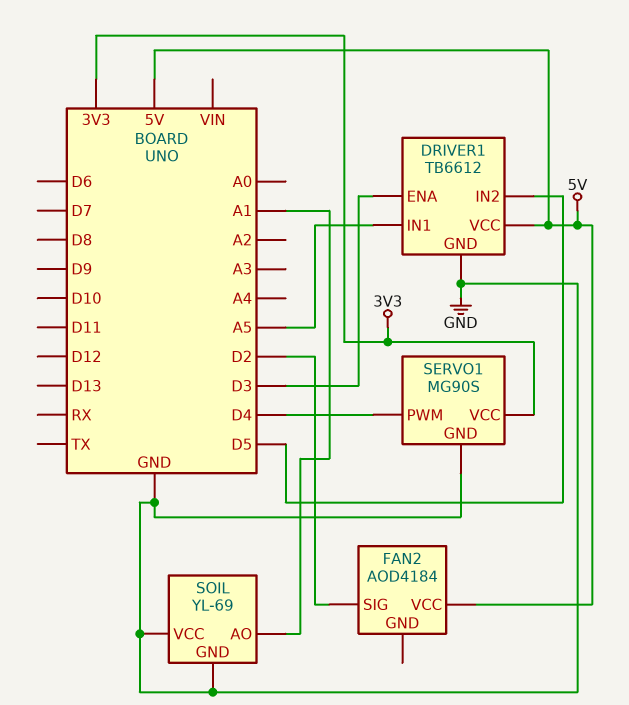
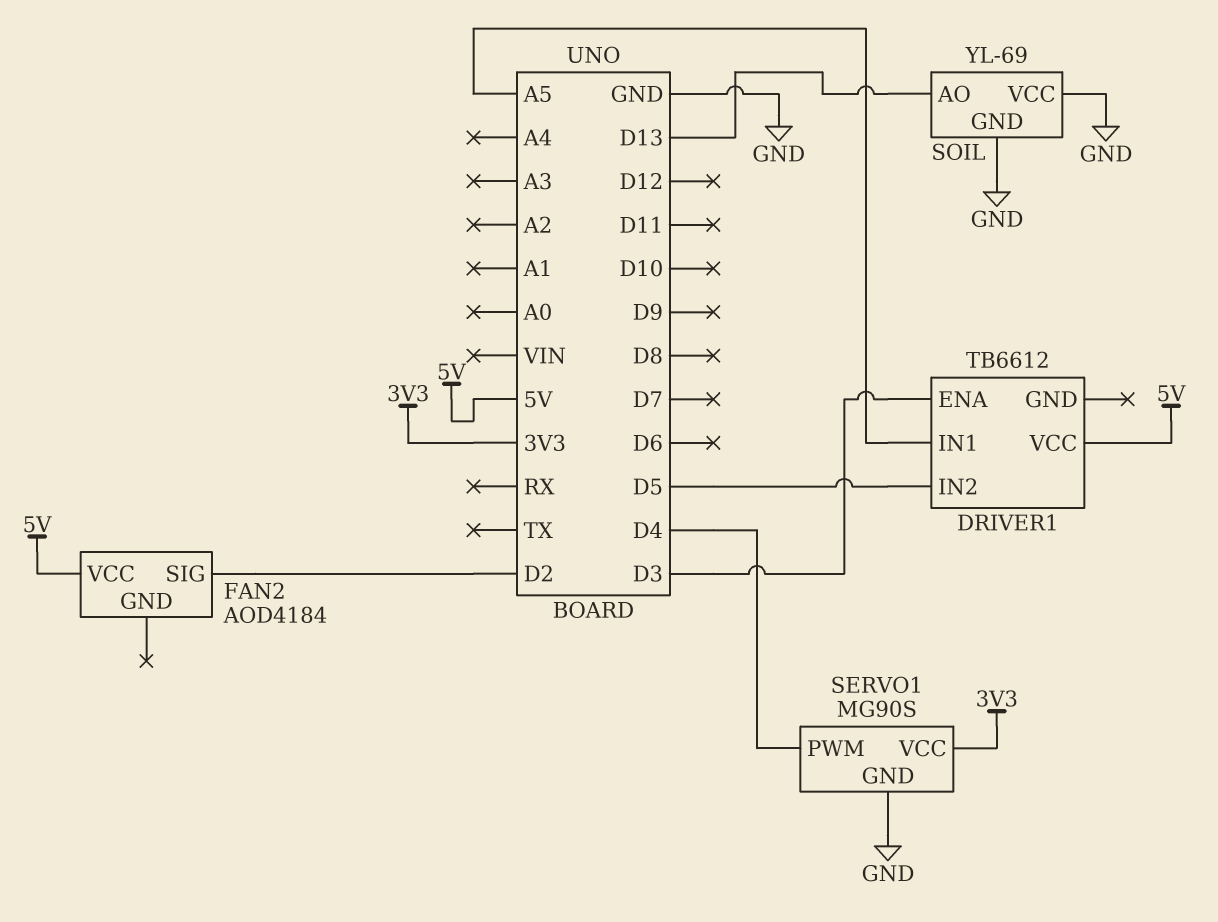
DRIVER1 pin GND: GND -> none
SOIL pin AO: A1 -> D13

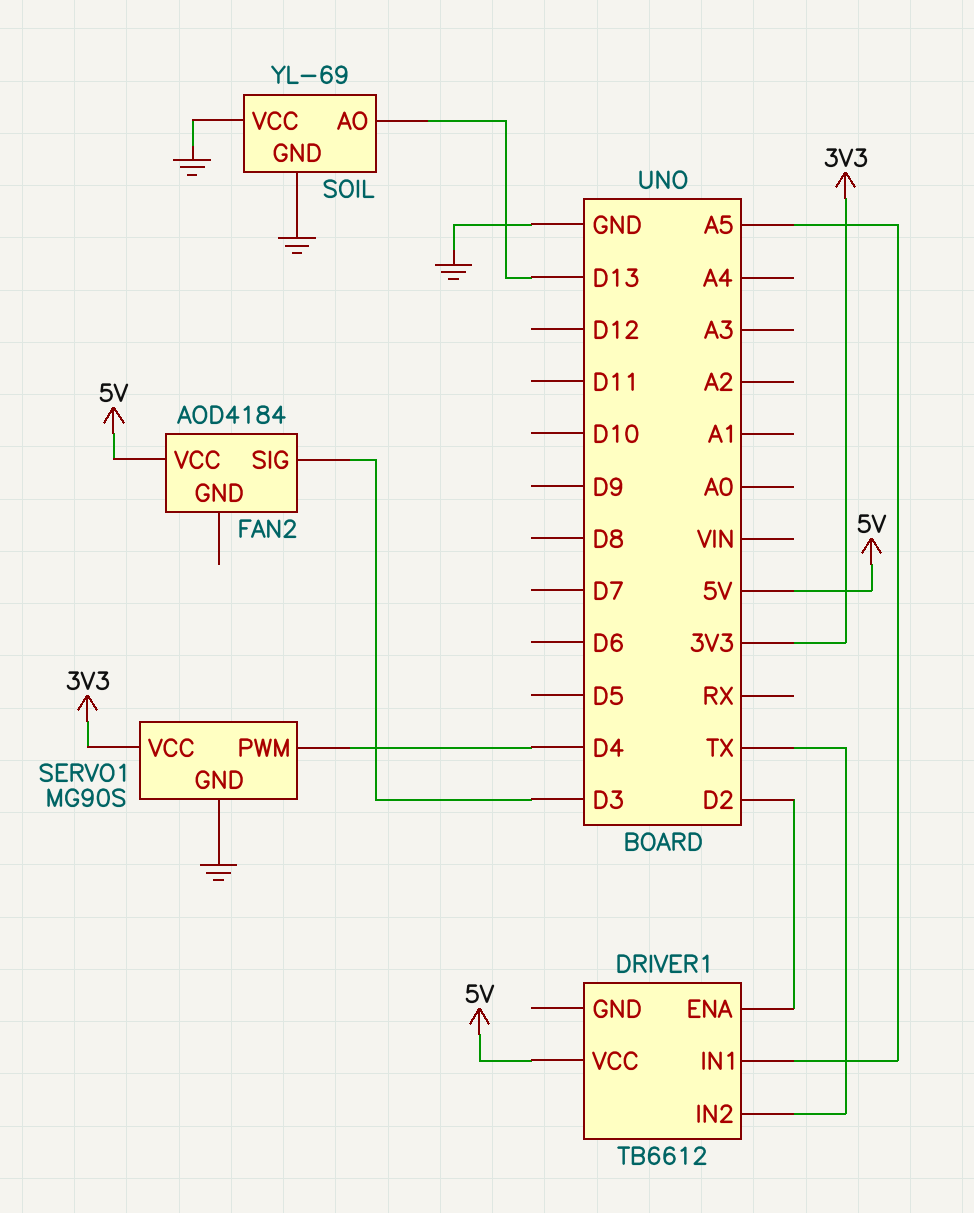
DRIVER1 pin ENA: D3 -> D2
DRIVER1 pin IN2: D5 -> TX
FAN2 pin SIG: D2 -> D3

